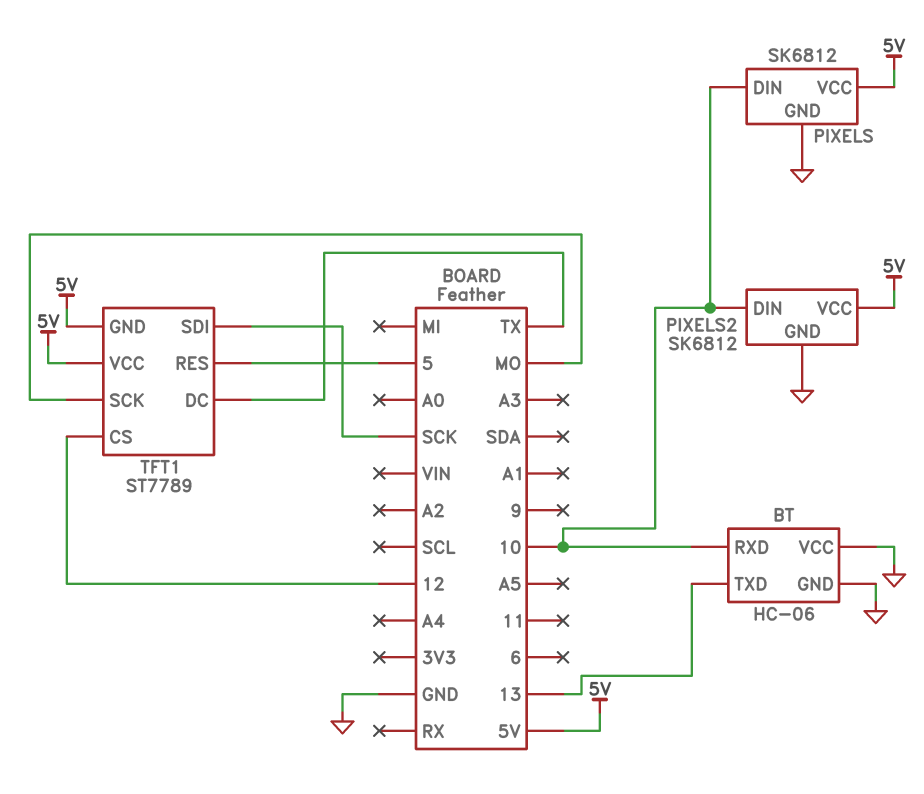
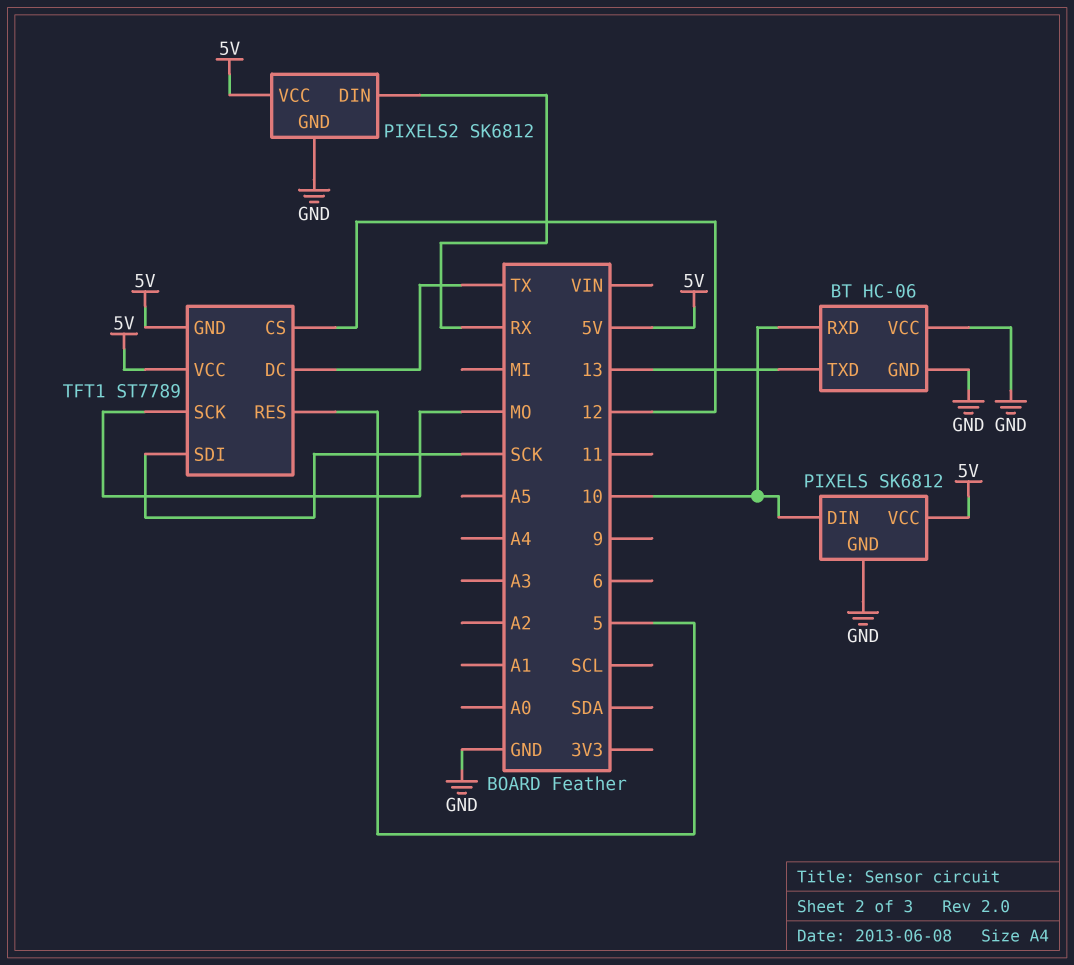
PIXELS2 pin DIN: 10 -> RX

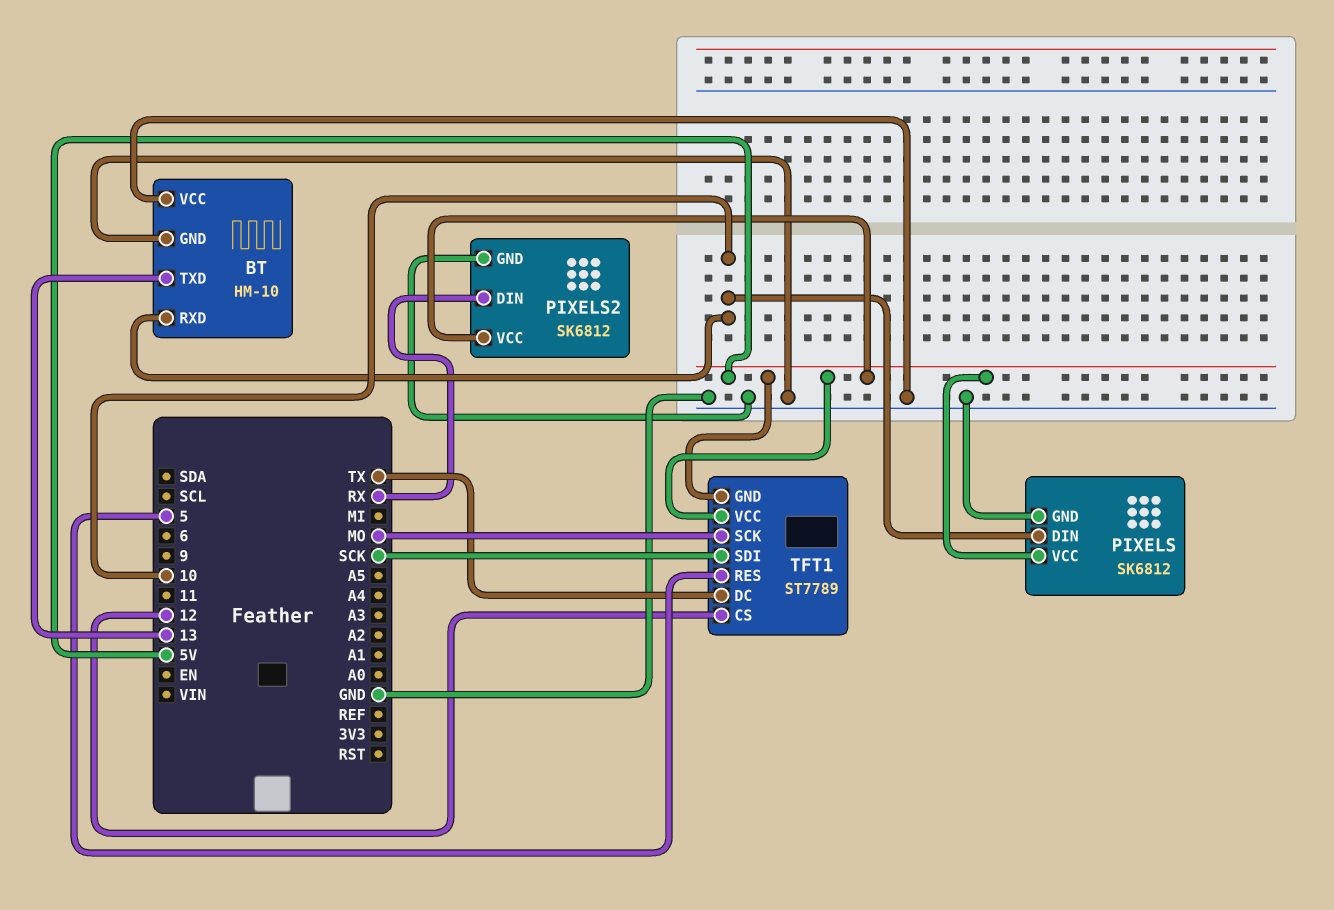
BT: HC-06 -> HM-10

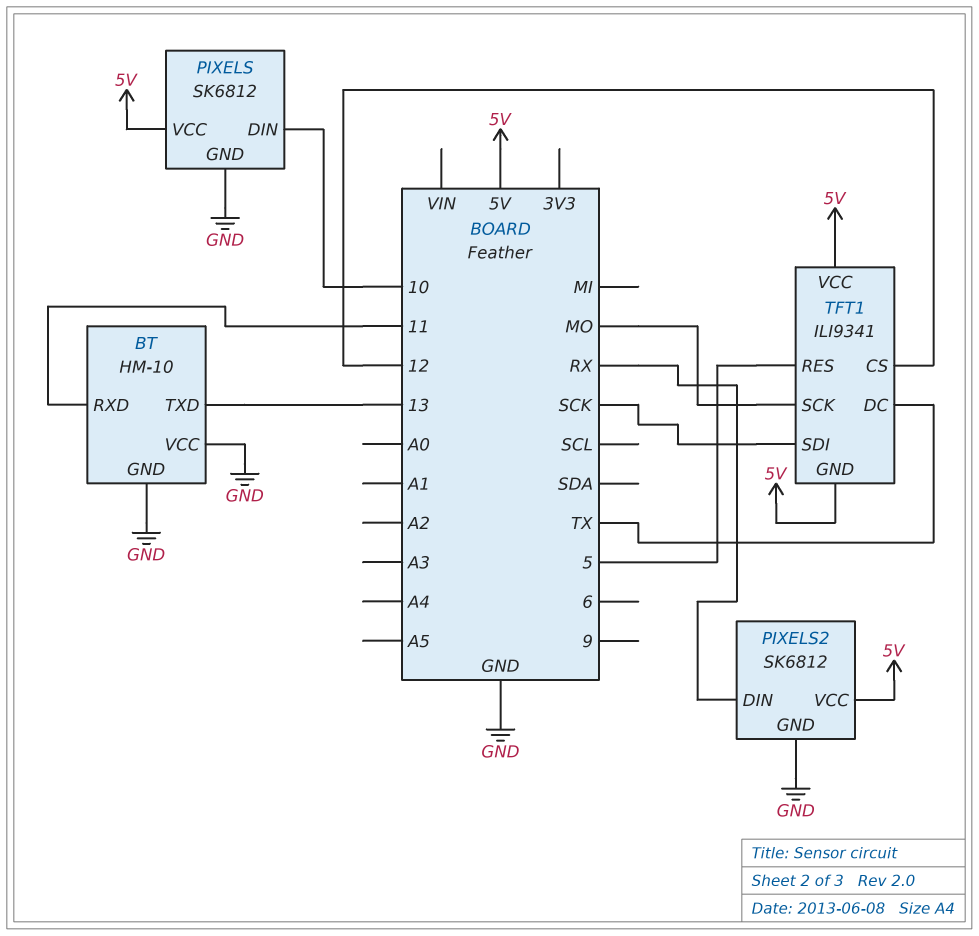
BT pin RXD: 10 -> 11
TFT1: ST7789 -> ILI9341

